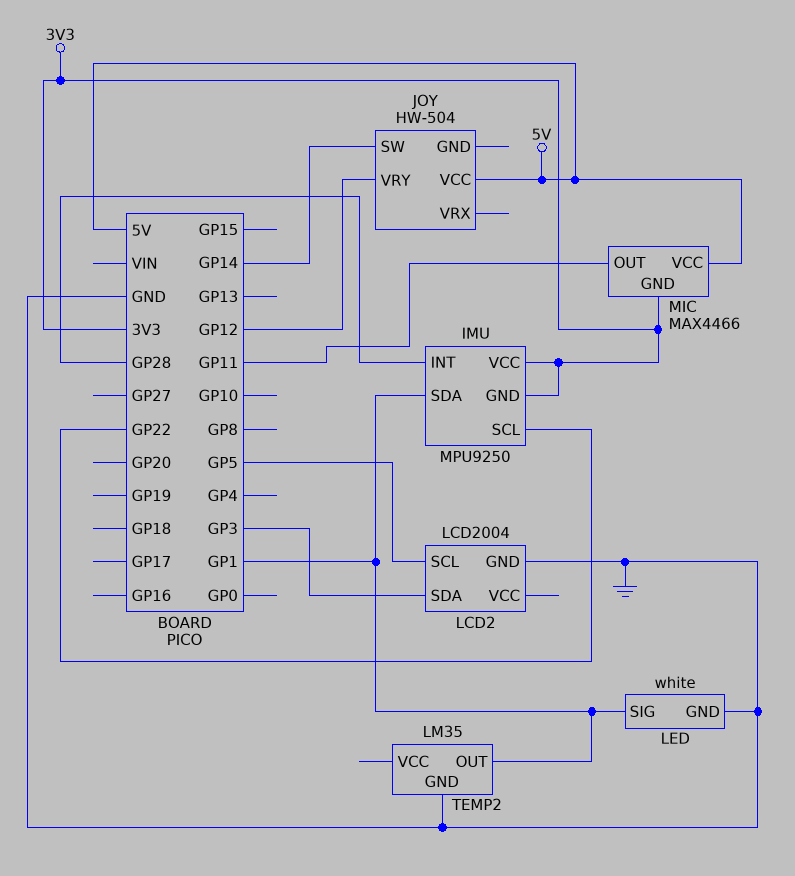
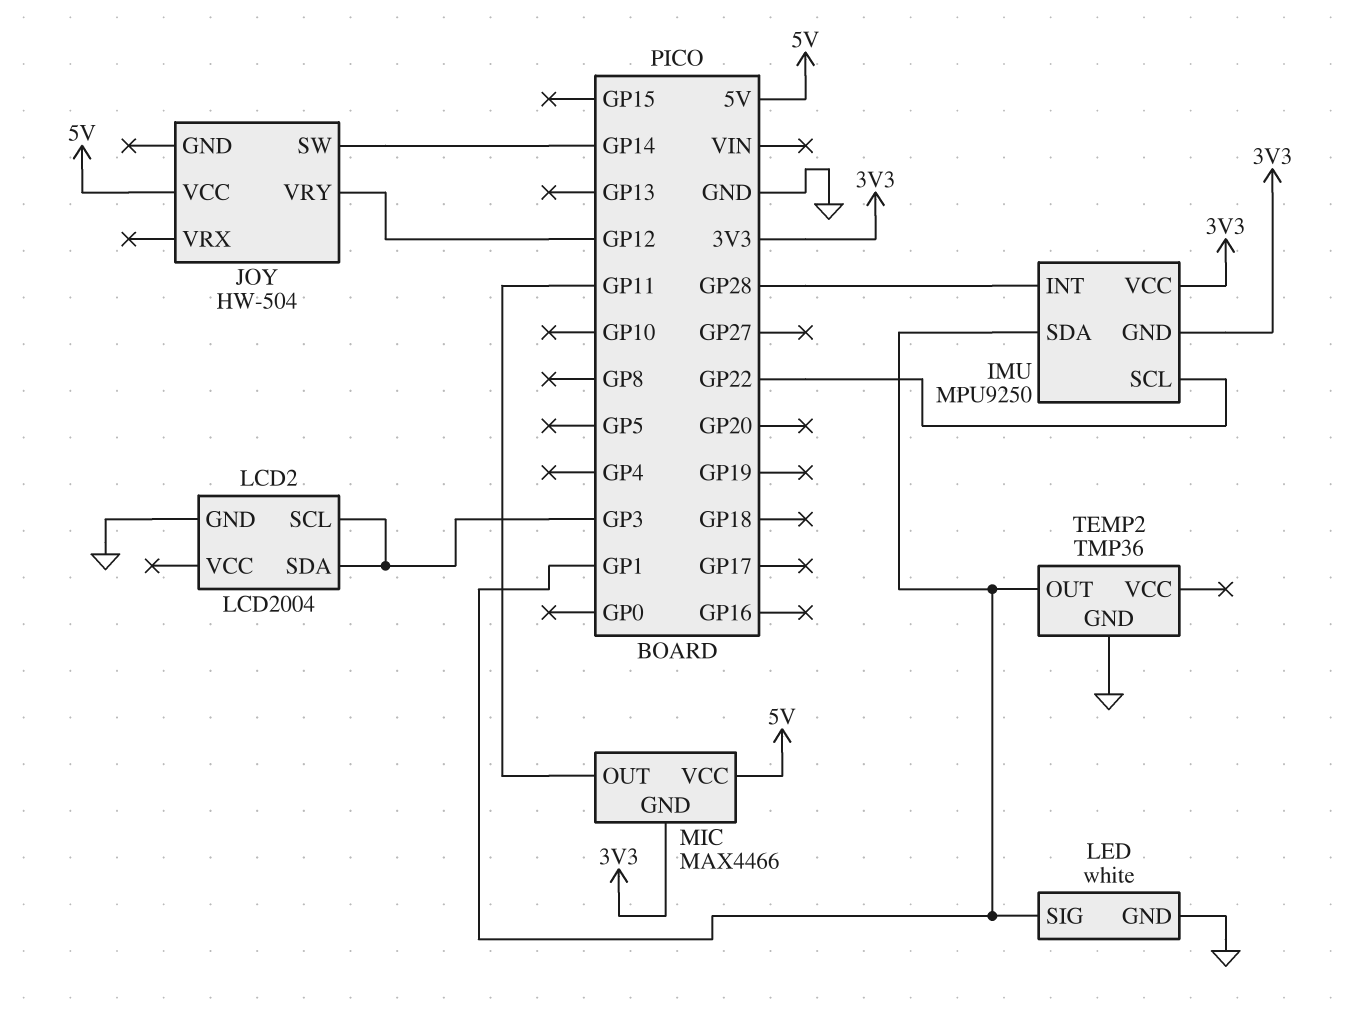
LCD2 pin SCL: GP5 -> GP3
TEMP2: LM35 -> TMP36

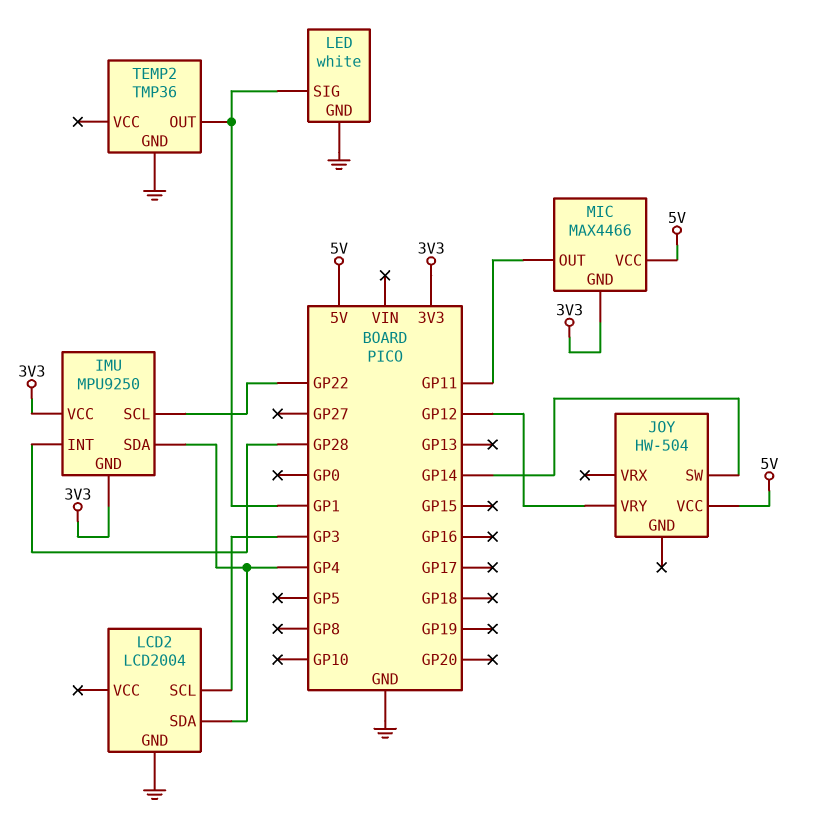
IMU pin SDA: GP1 -> GP4
LCD2 pin SDA: GP3 -> GP4

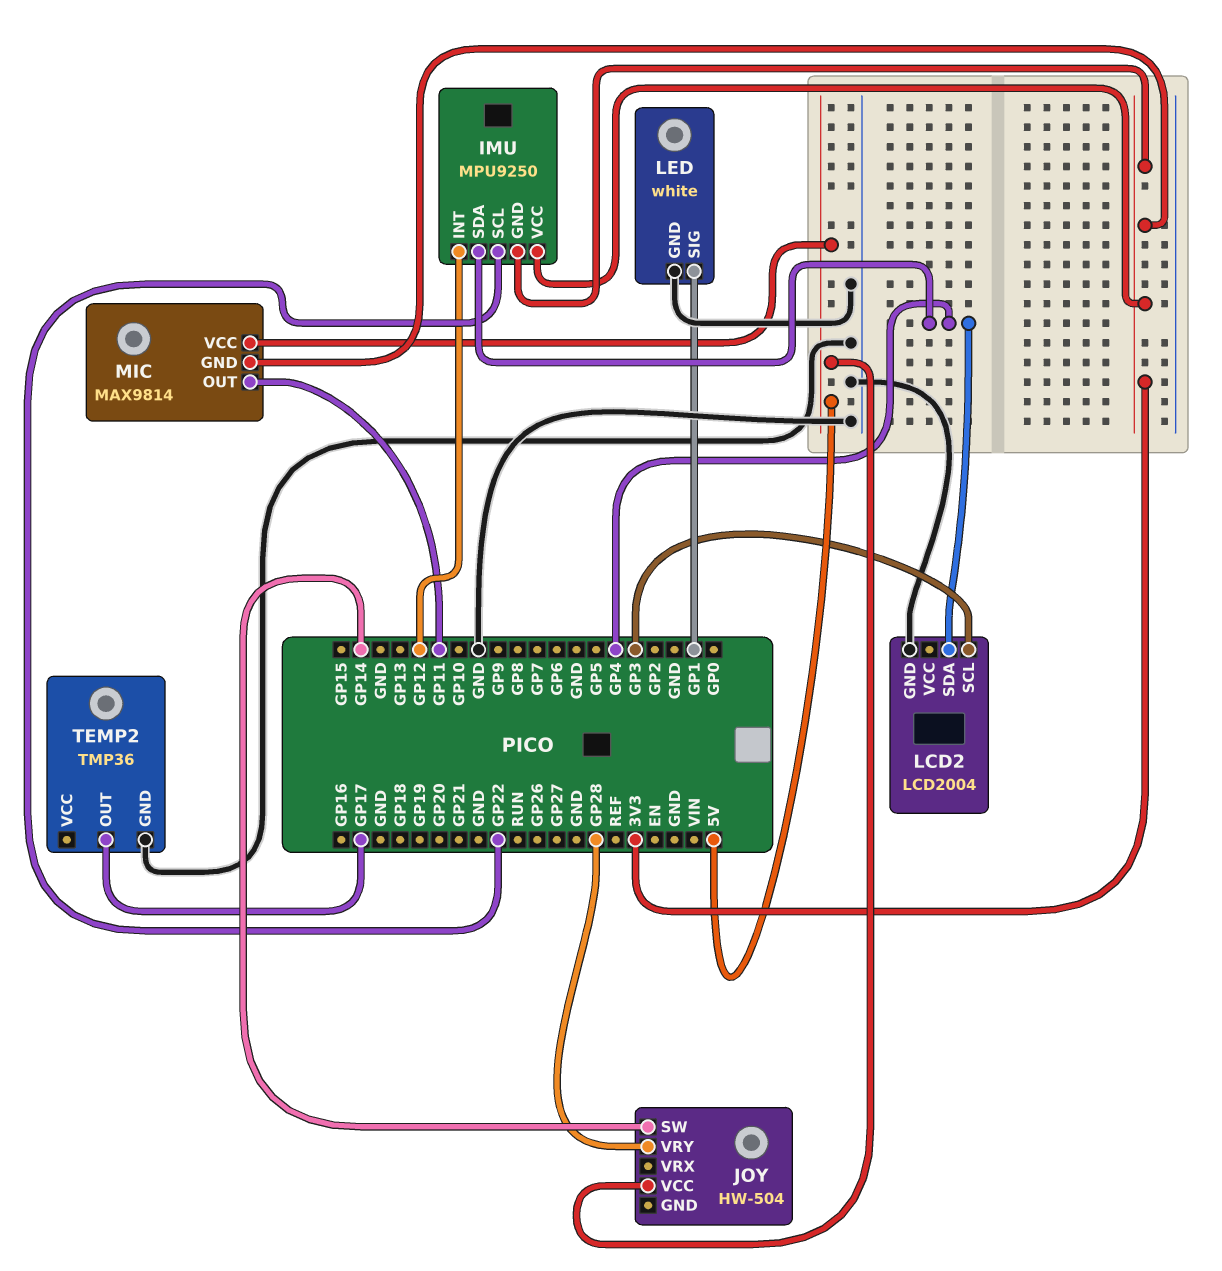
IMU pin INT: GP28 -> GP12
JOY pin VRY: GP12 -> GP28
MIC: MAX4466 -> MAX9814
TEMP2 pin OUT: GP1 -> GP17

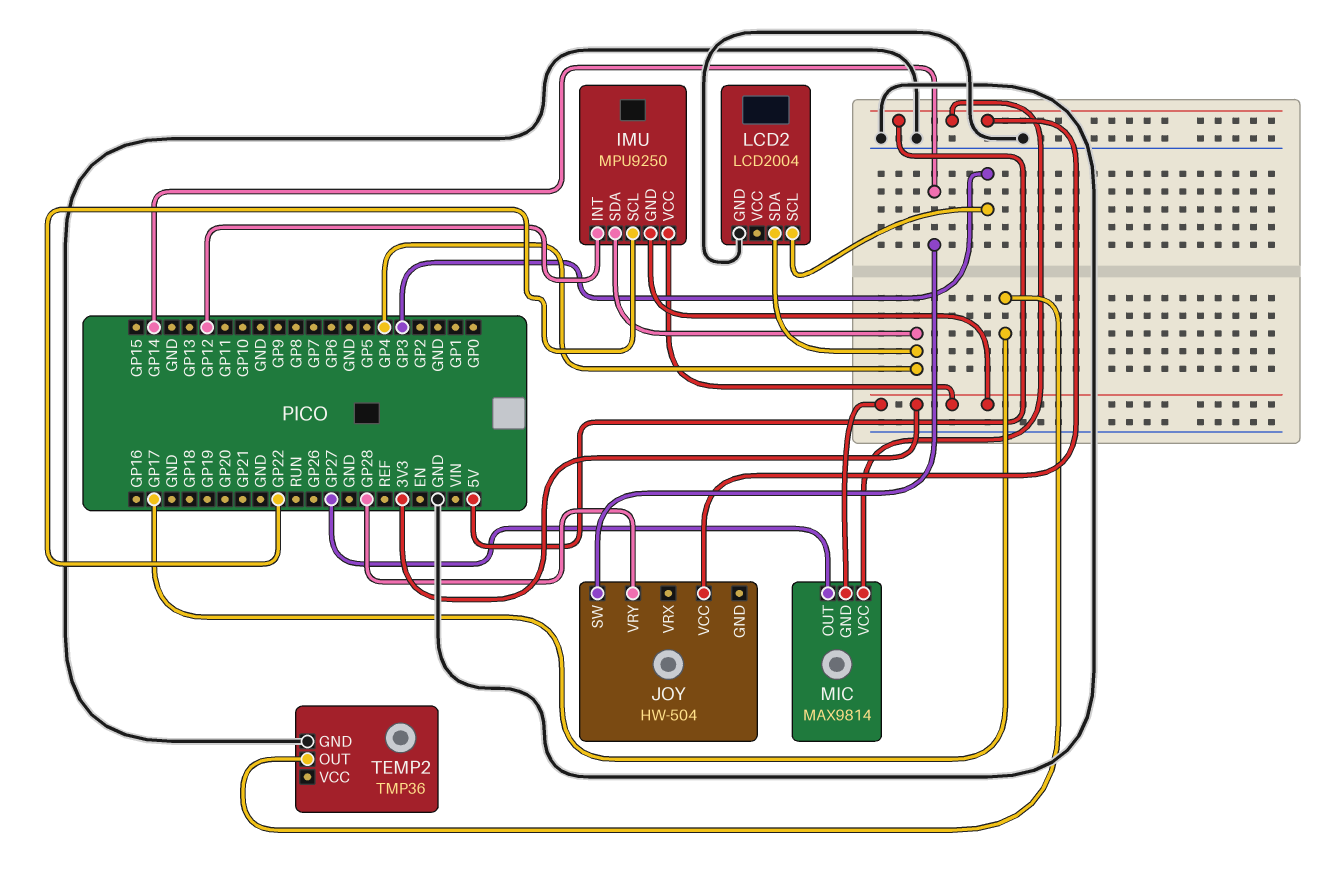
LED: white -> none
LED pin GND: GND -> none
LED pin SIG: GP1 -> none
MIC pin OUT: GP11 -> GP27

